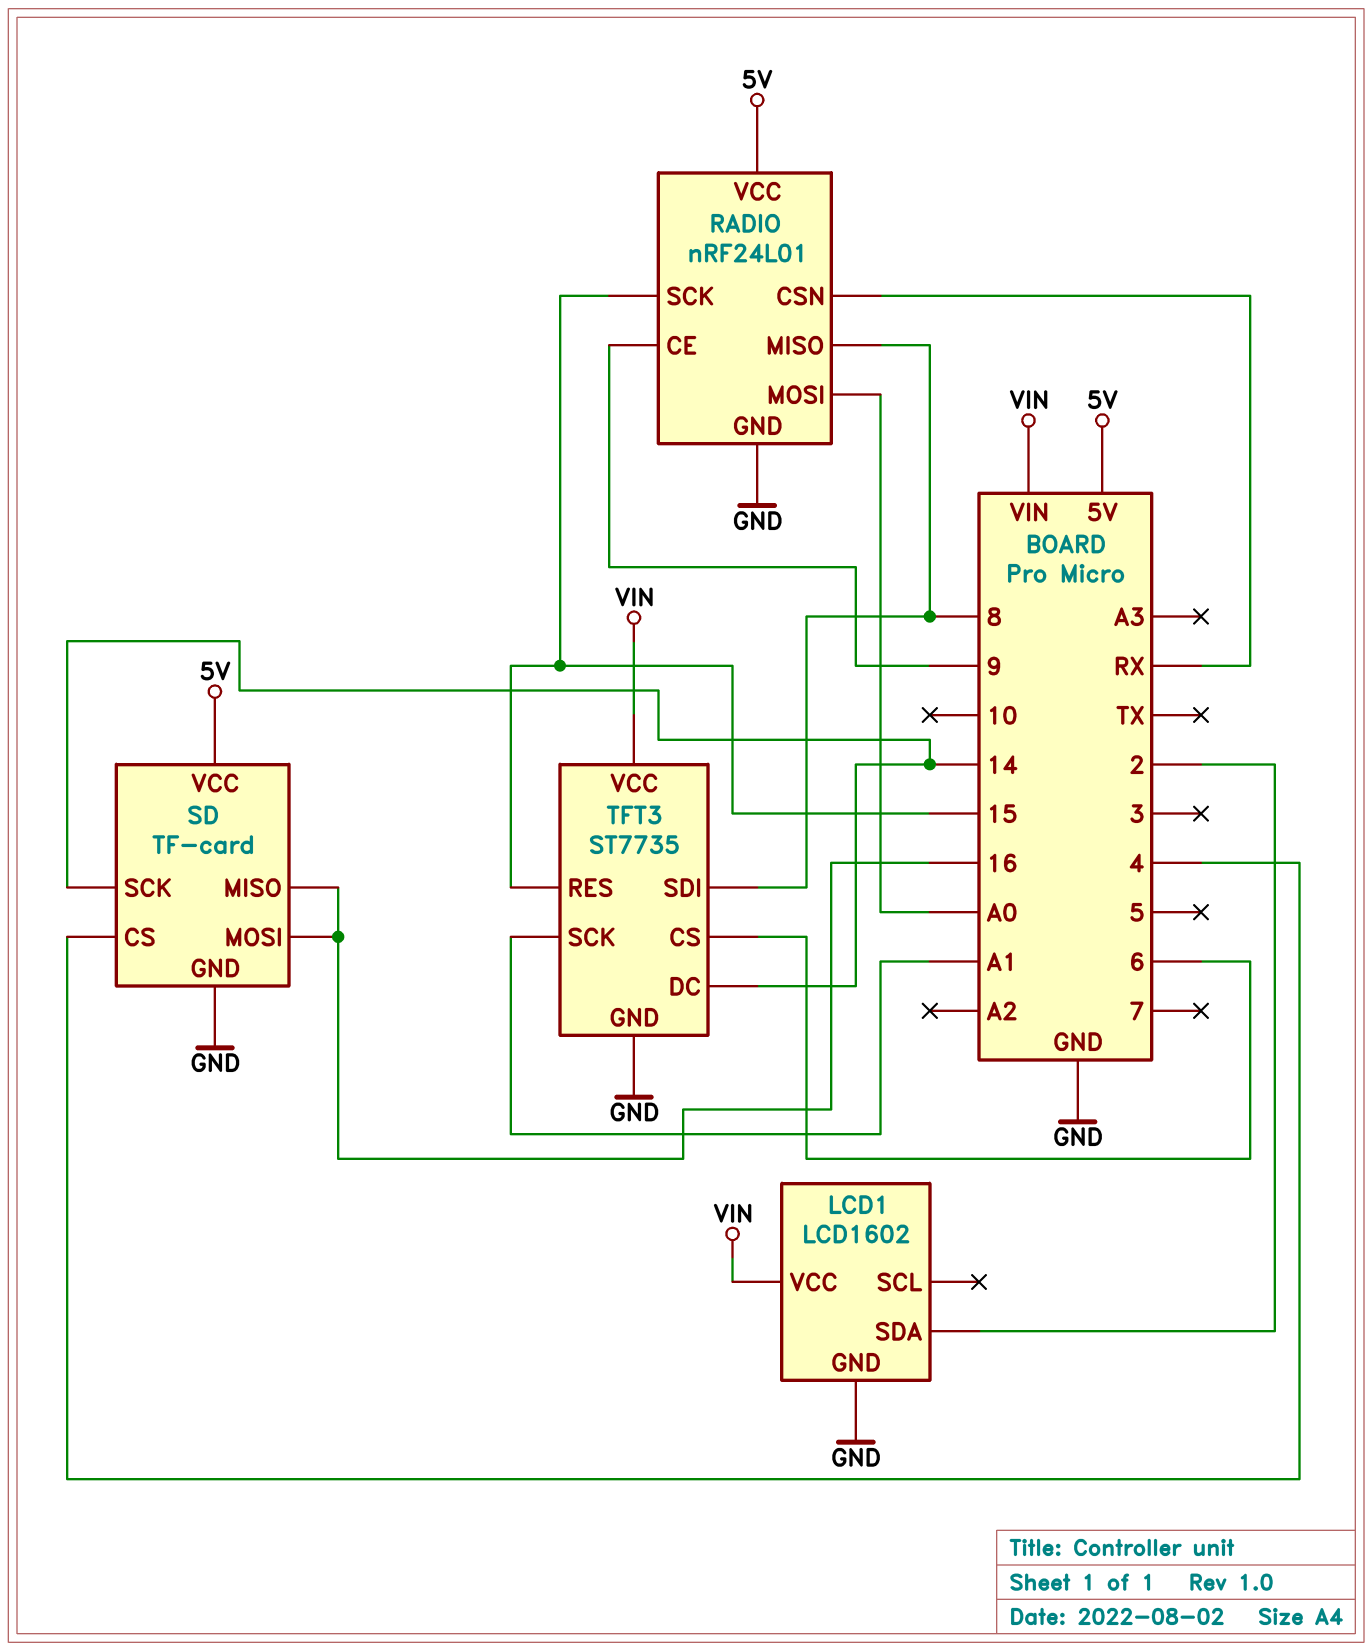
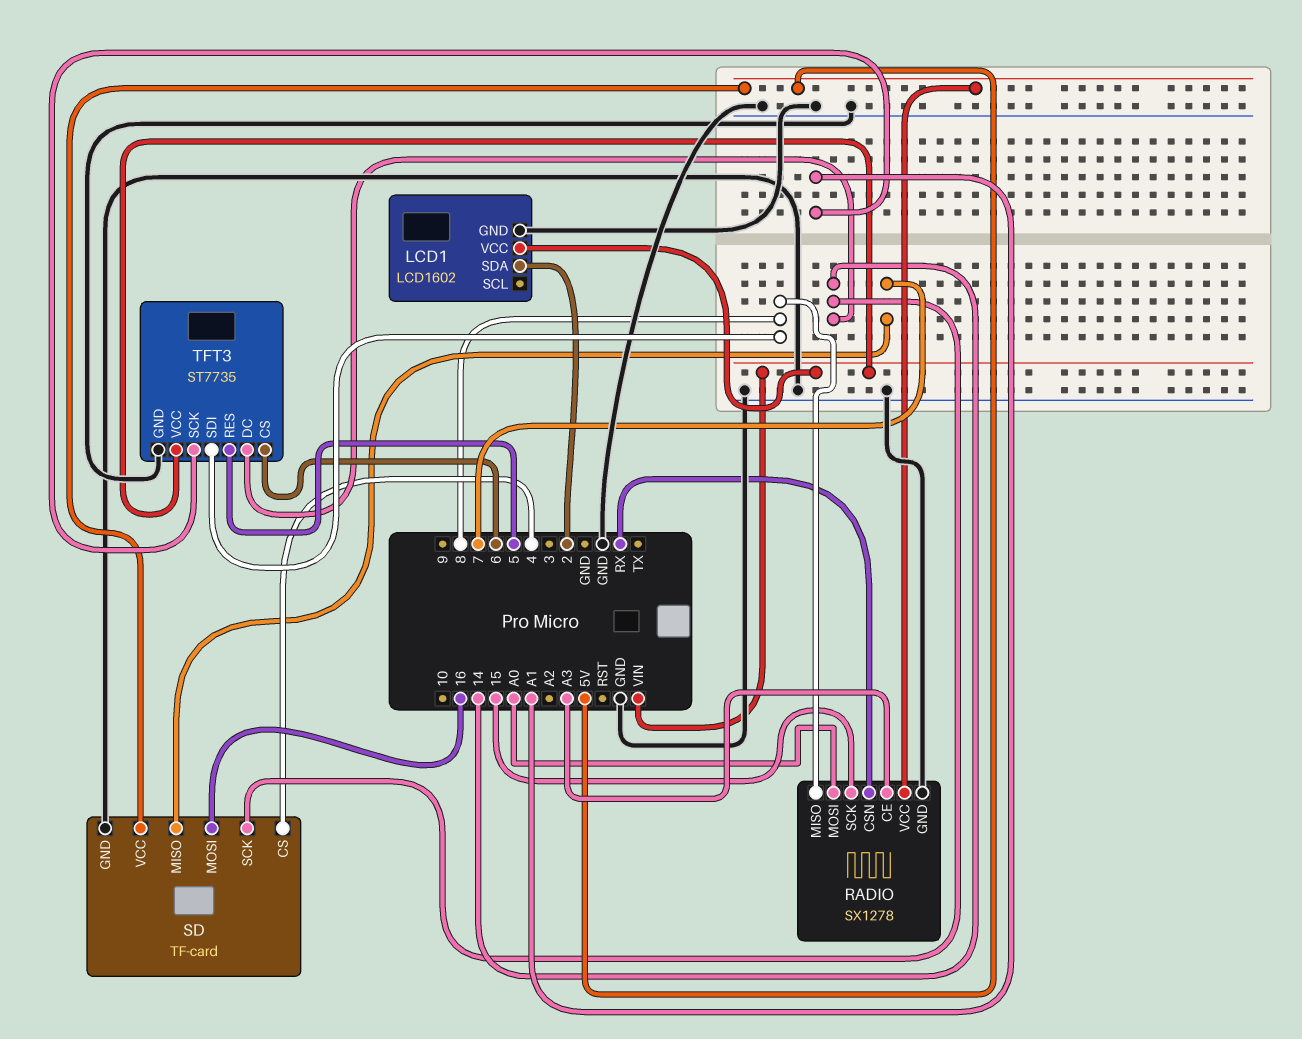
RADIO: nRF24L01 -> SX1278
RADIO pin CE: 9 -> A3
SD pin MISO: 16 -> 7
TFT3 pin RES: 15 -> 5

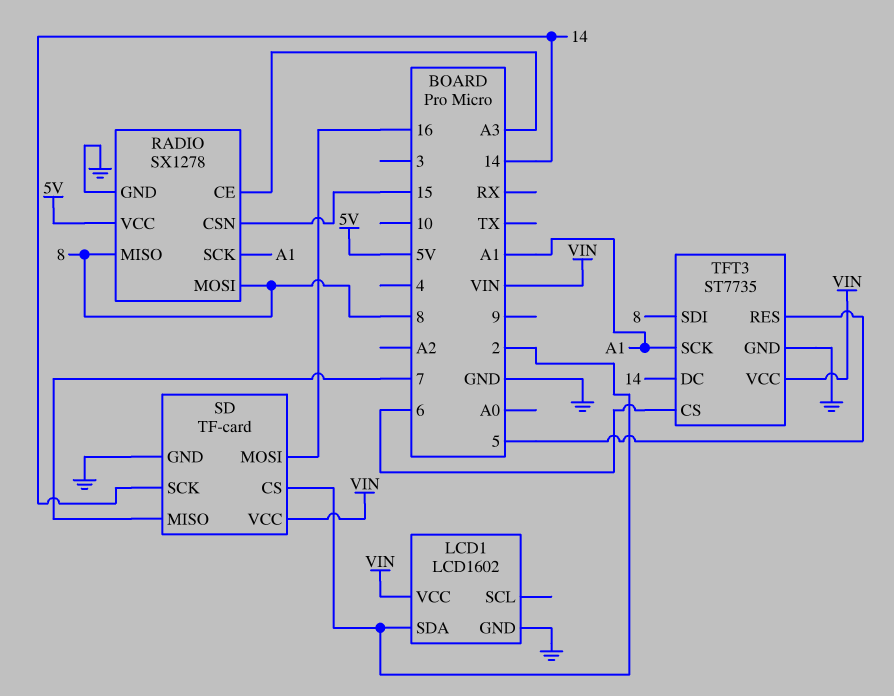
RADIO pin CSN: RX -> 15
RADIO pin MOSI: A0 -> 8
RADIO pin SCK: 15 -> A1
SD pin CS: 4 -> 2
SD pin VCC: 5V -> VIN

